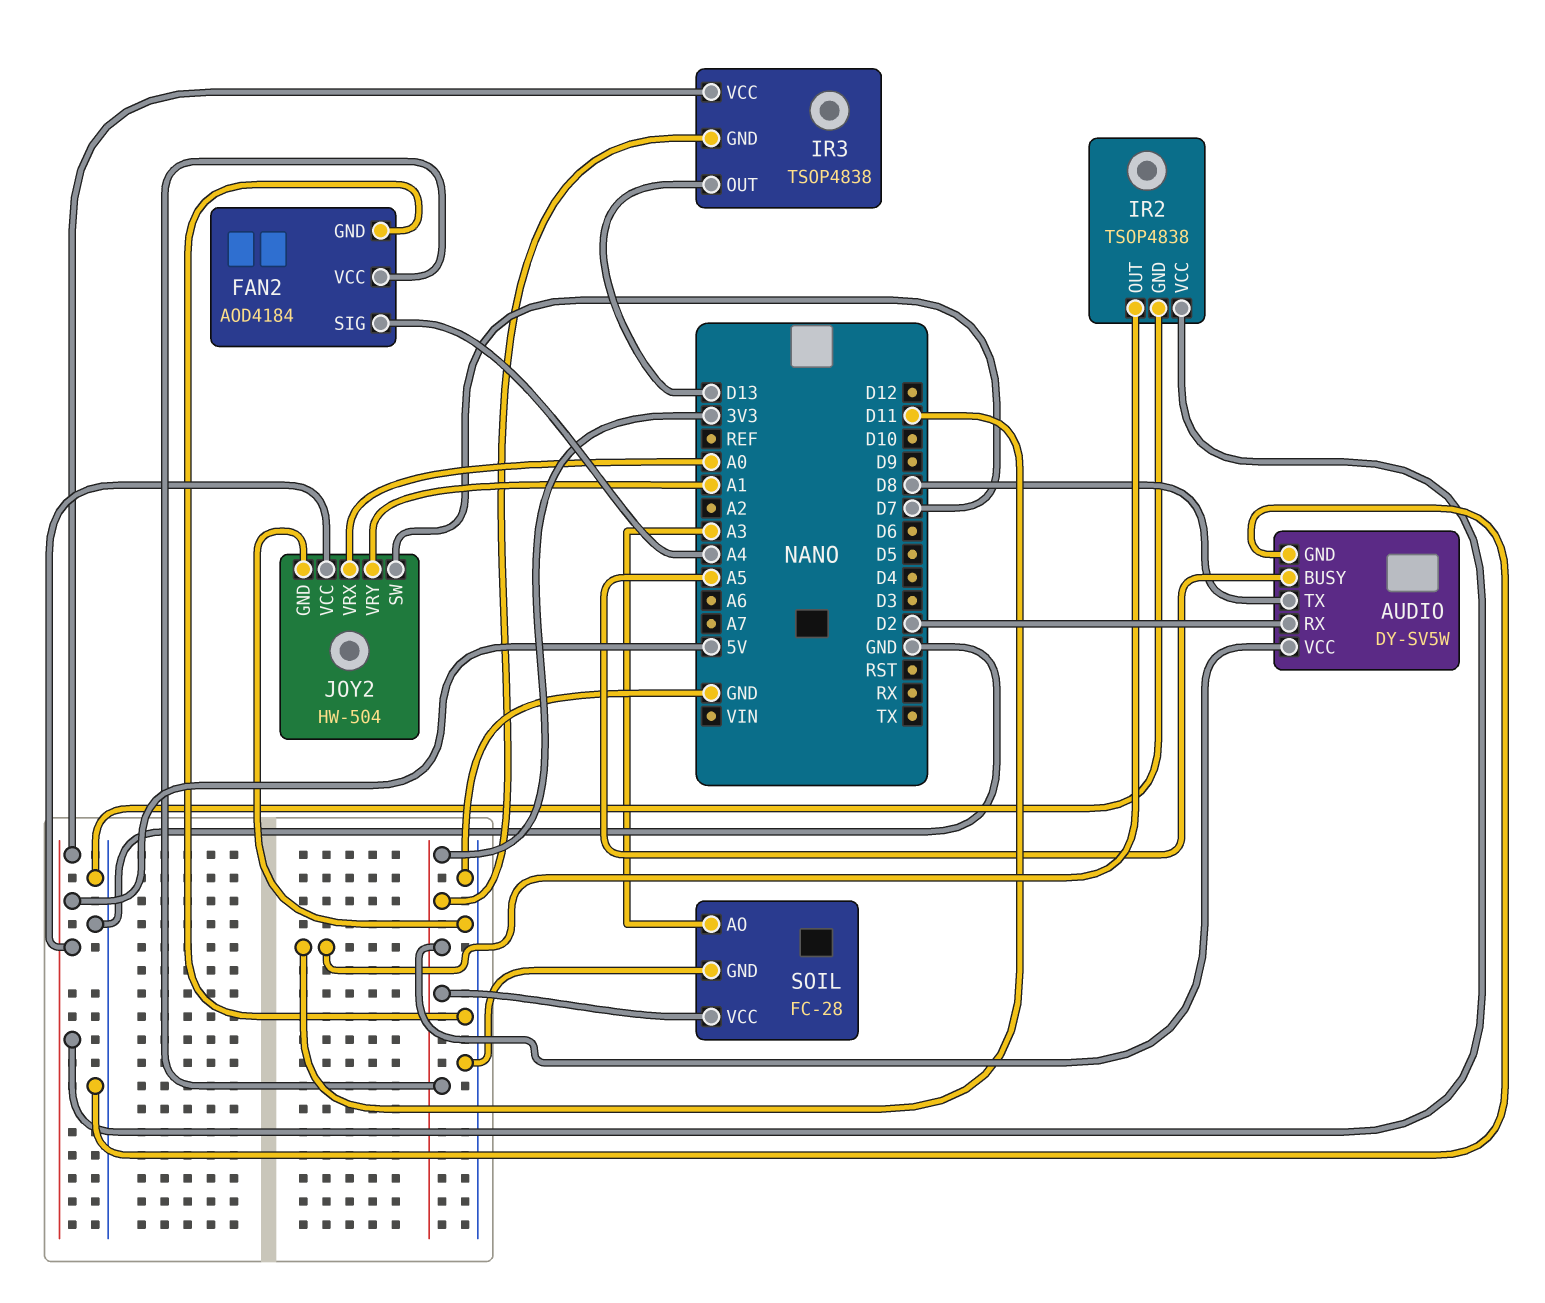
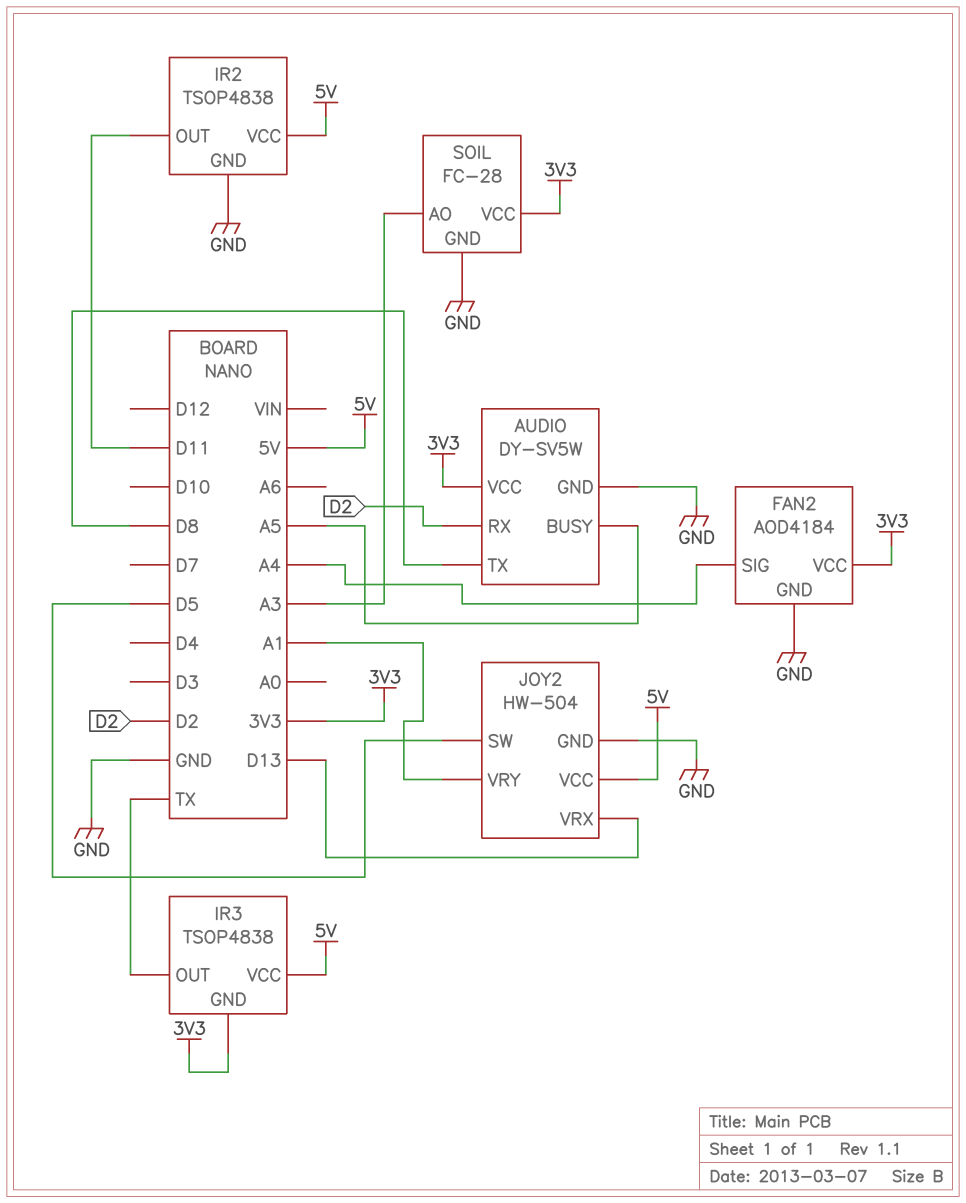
IR3 pin OUT: D13 -> TX
JOY2 pin SW: D7 -> D5
JOY2 pin VRX: A0 -> D13

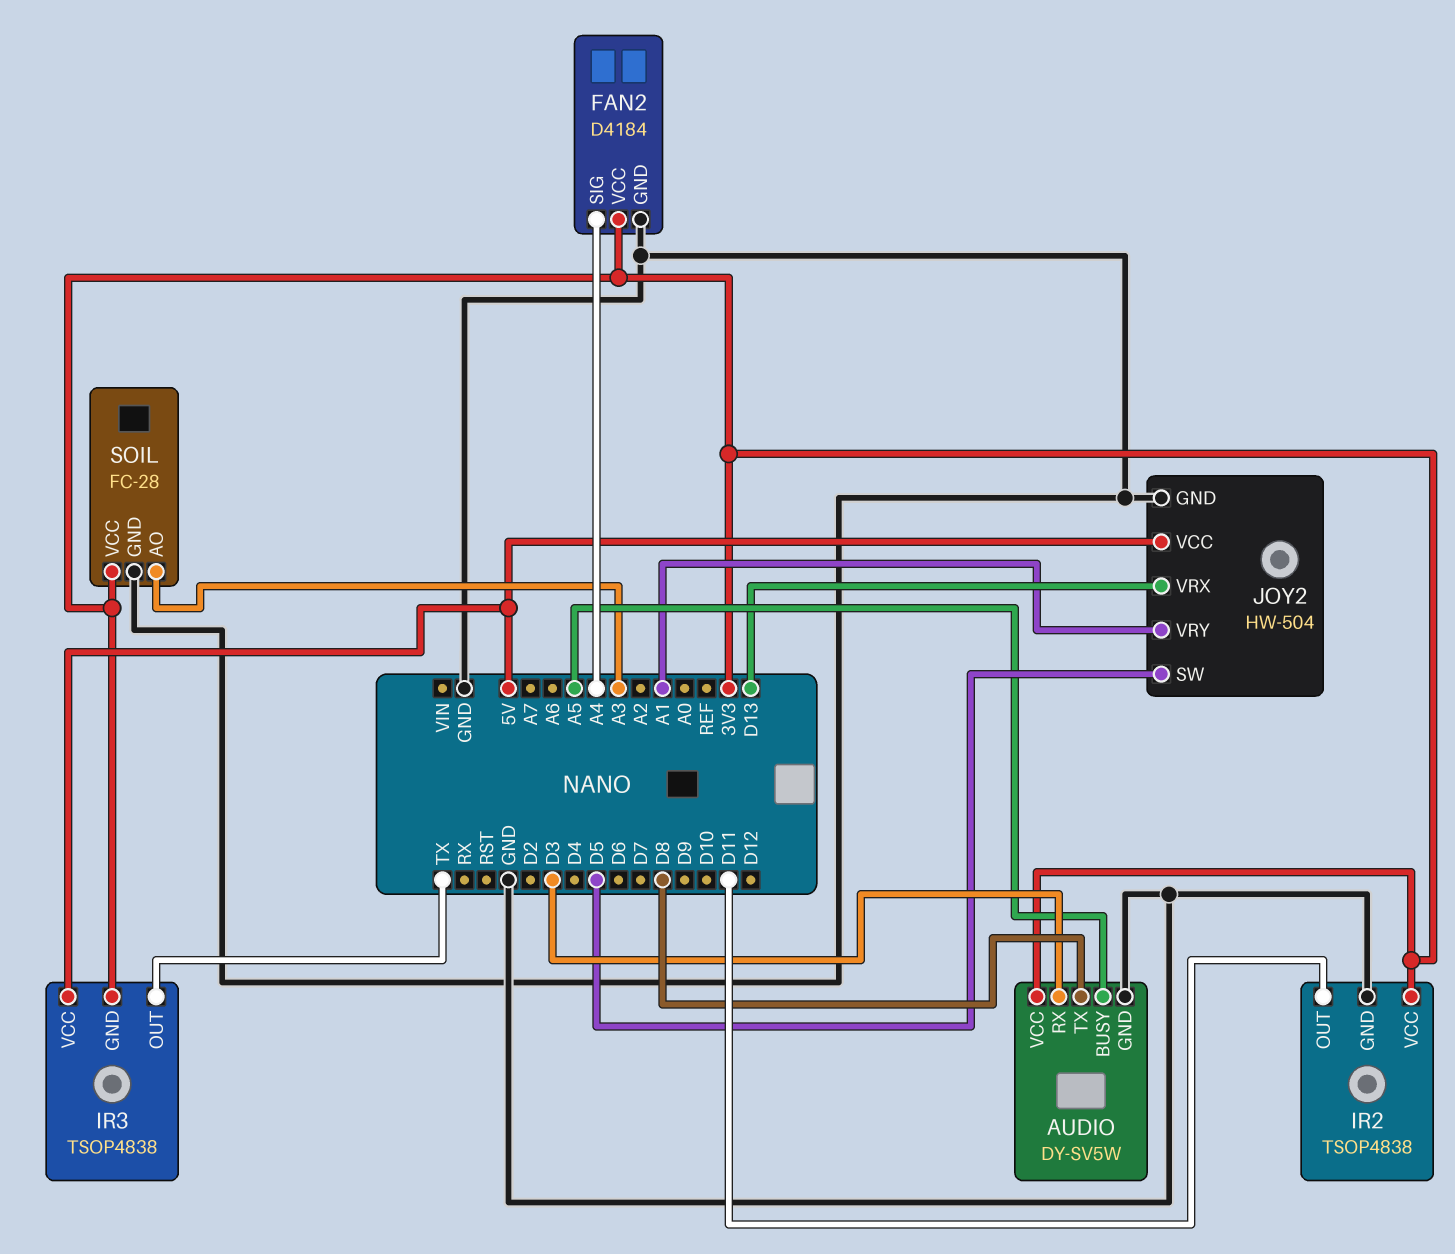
AUDIO pin RX: D2 -> D3
FAN2: AOD4184 -> D4184
IR2 pin VCC: 5V -> 3V3

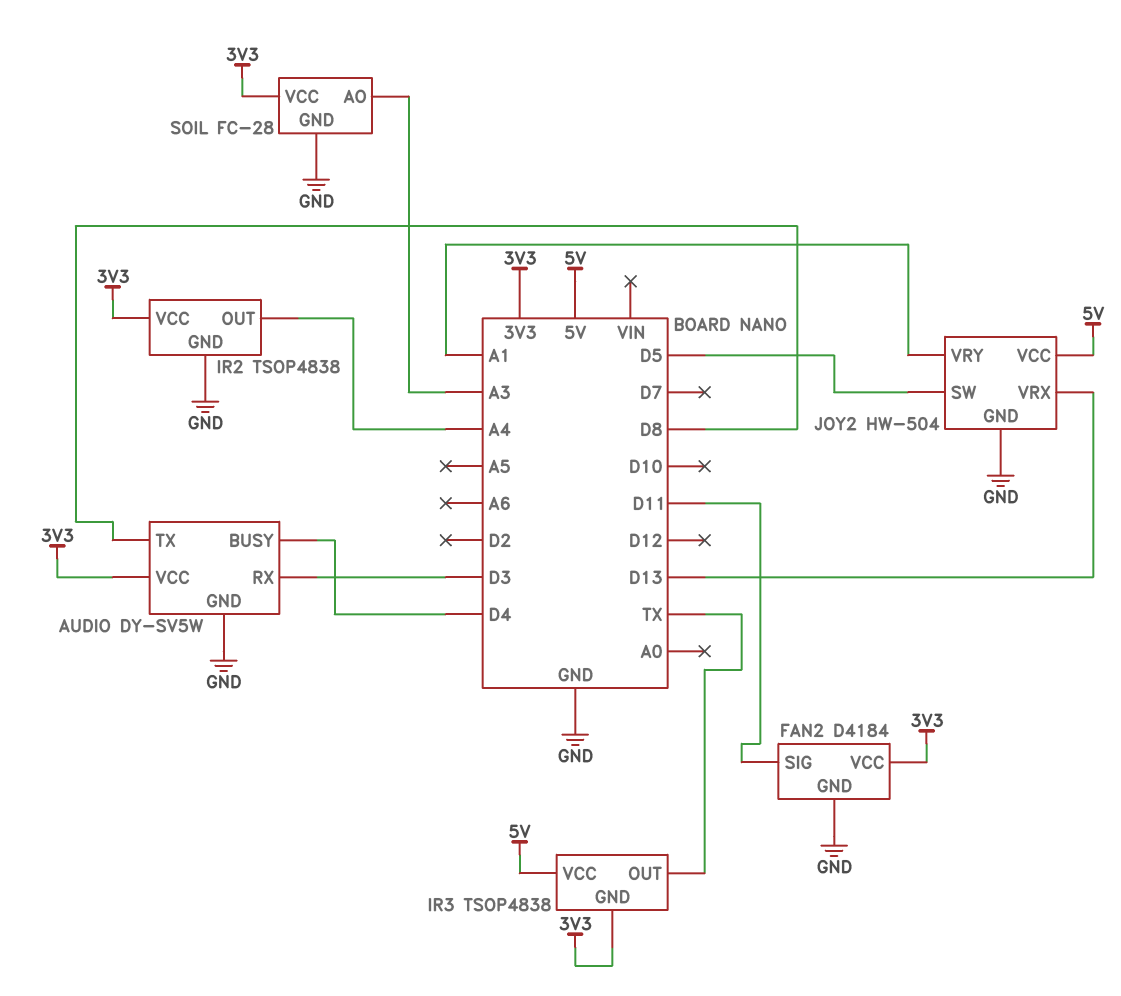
AUDIO pin BUSY: A5 -> D4
FAN2 pin SIG: A4 -> D11
IR2 pin OUT: D11 -> A4

